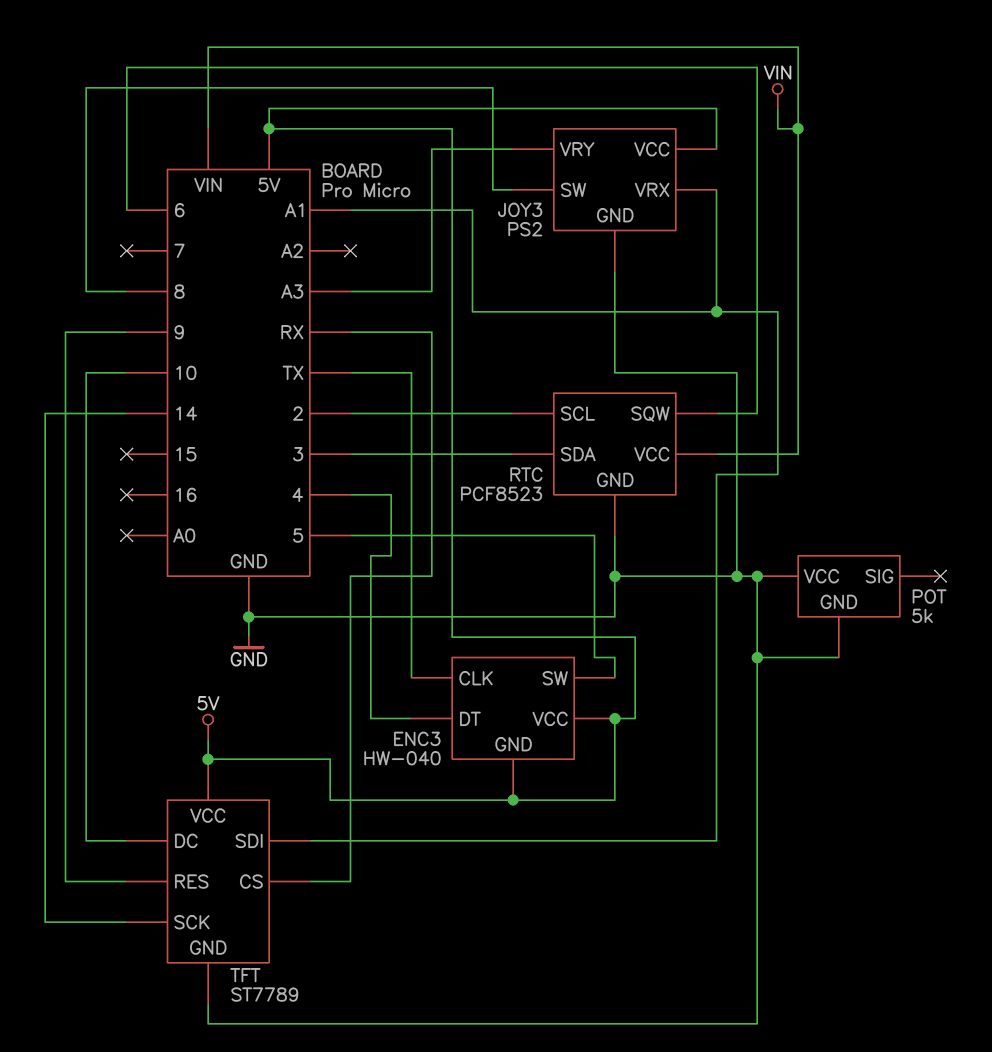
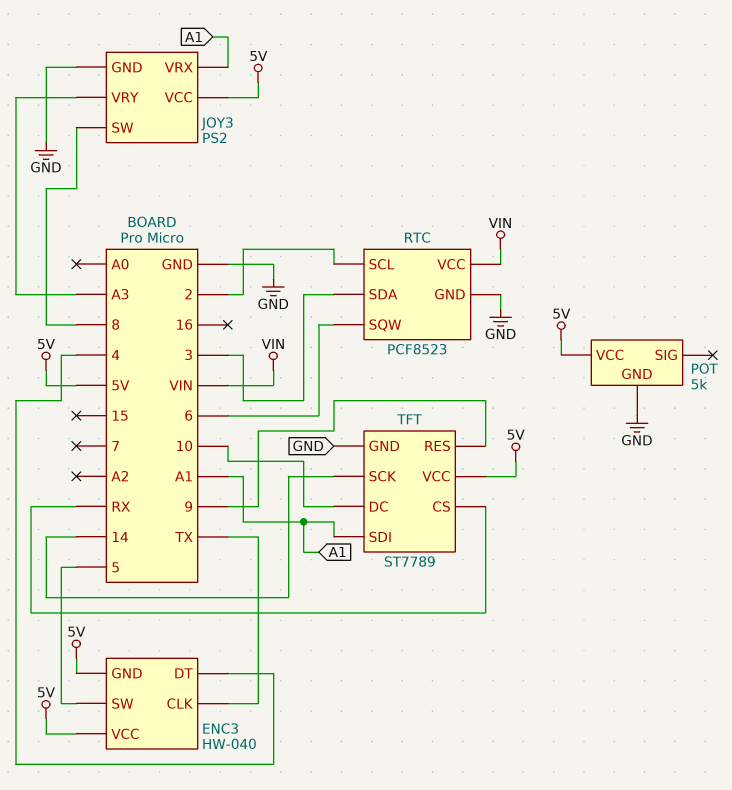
POT pin VCC: GND -> 5V

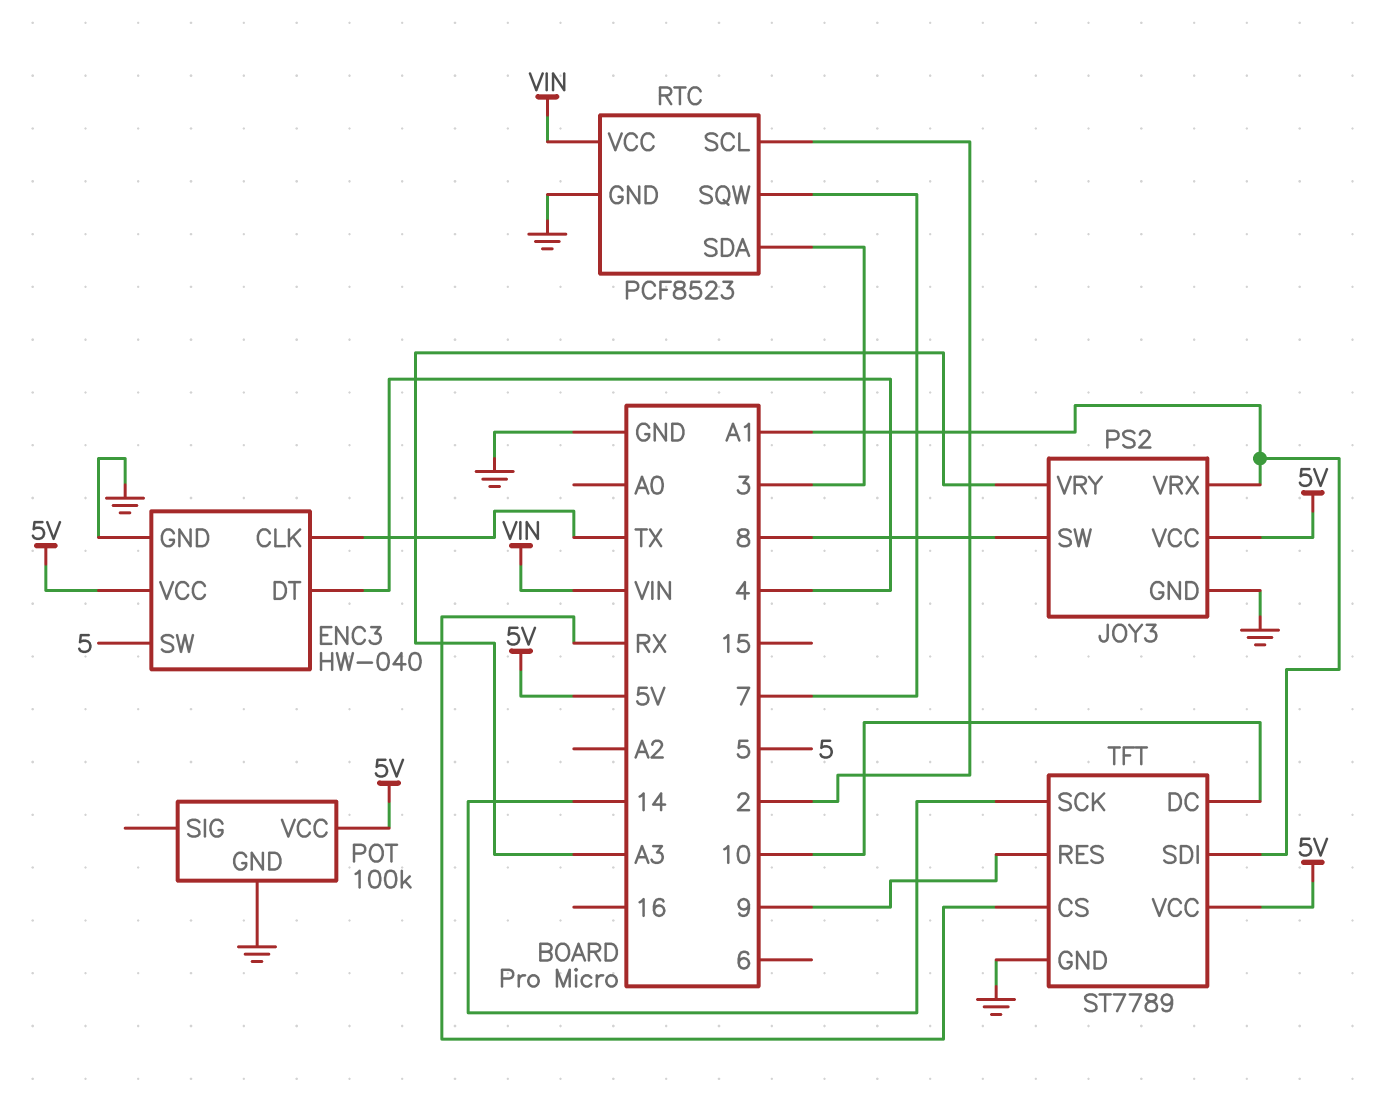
ENC3 pin GND: 5V -> GND
POT: 5k -> 100k
RTC pin SQW: 6 -> 7

